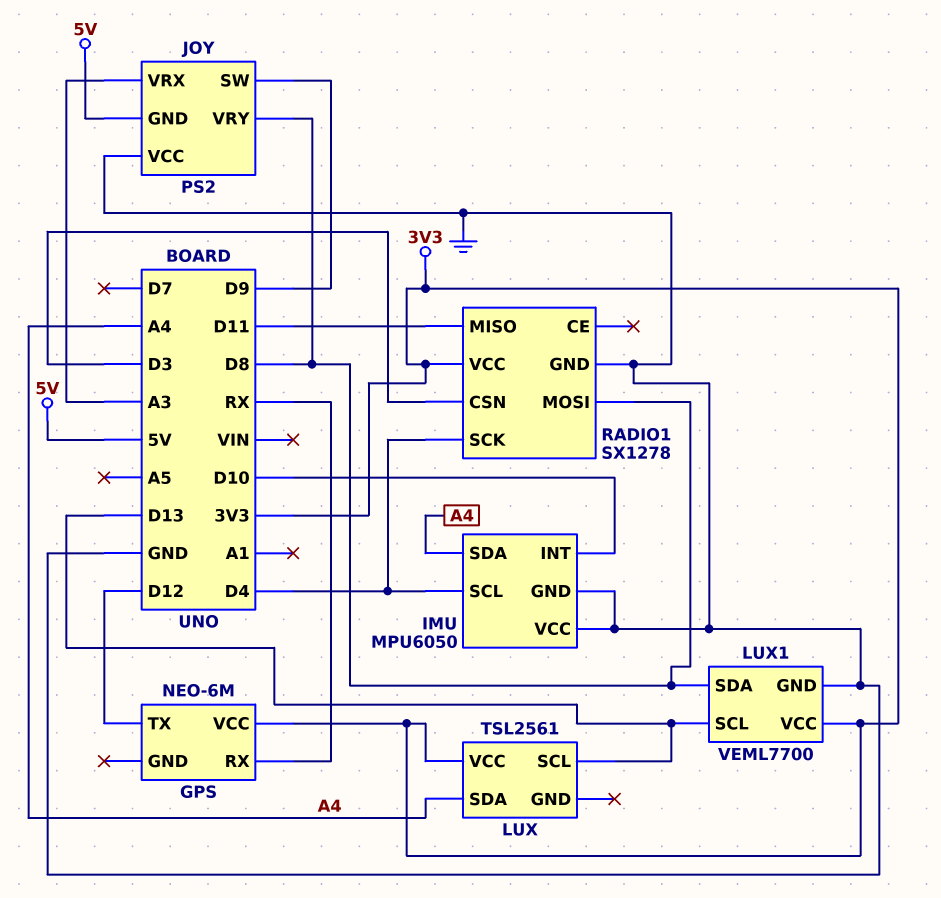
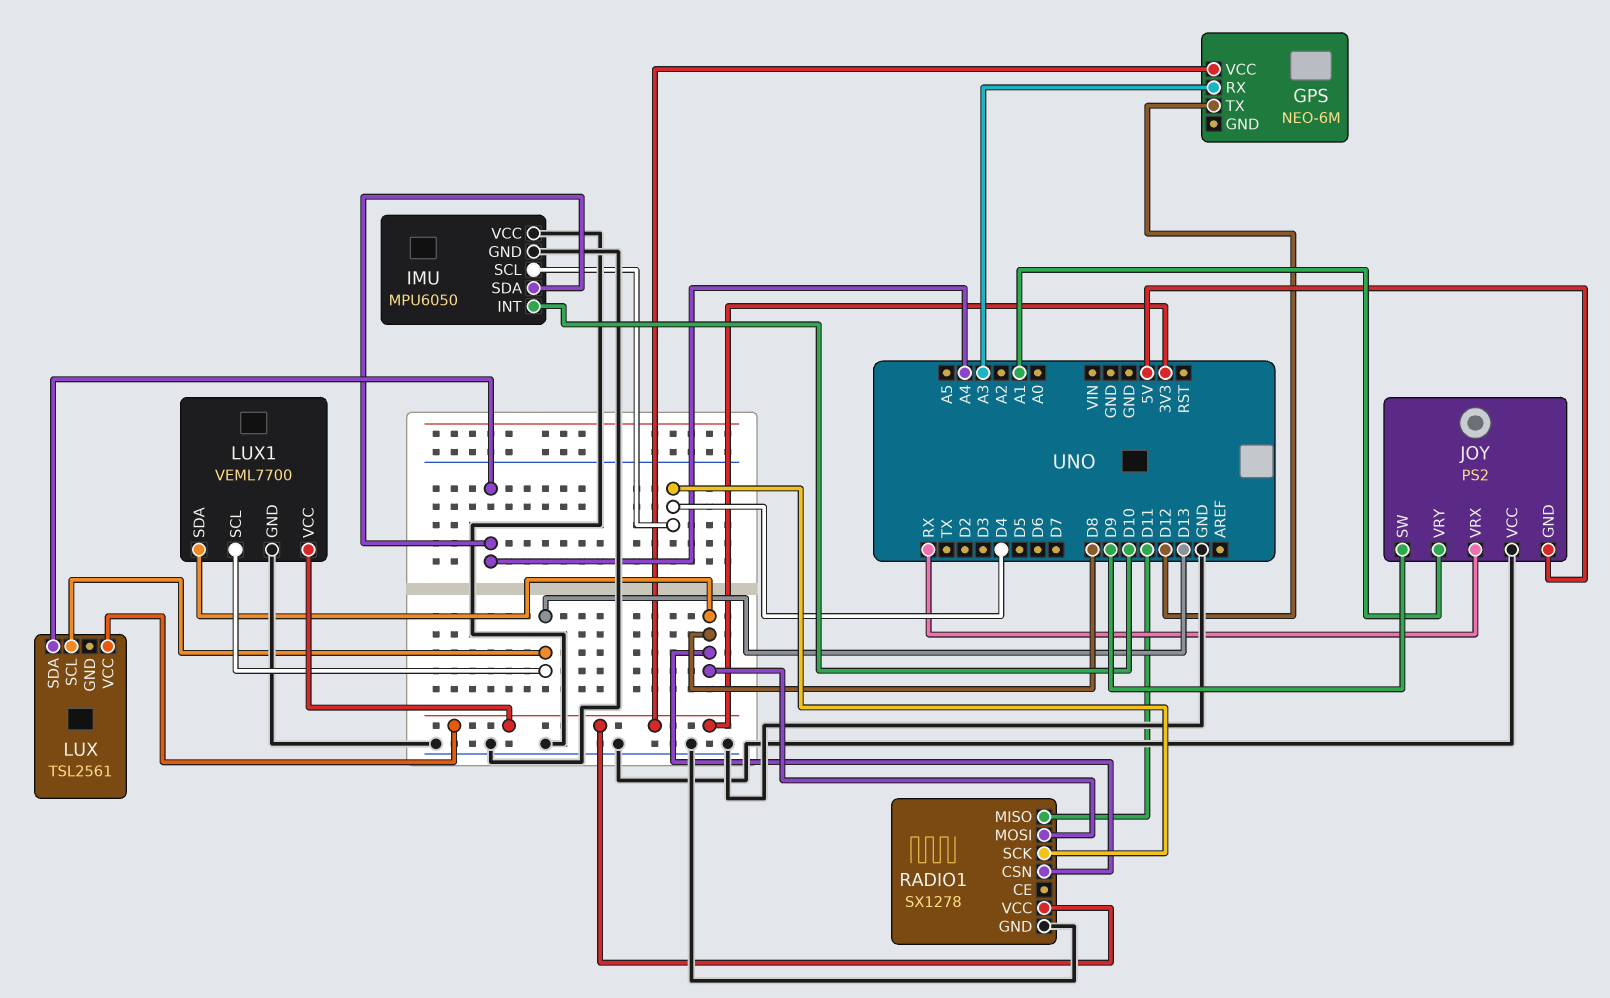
GPS pin RX: RX -> A3
JOY pin VRX: A3 -> RX
JOY pin VRY: D8 -> A1
RADIO1 pin CSN: D3 -> D8

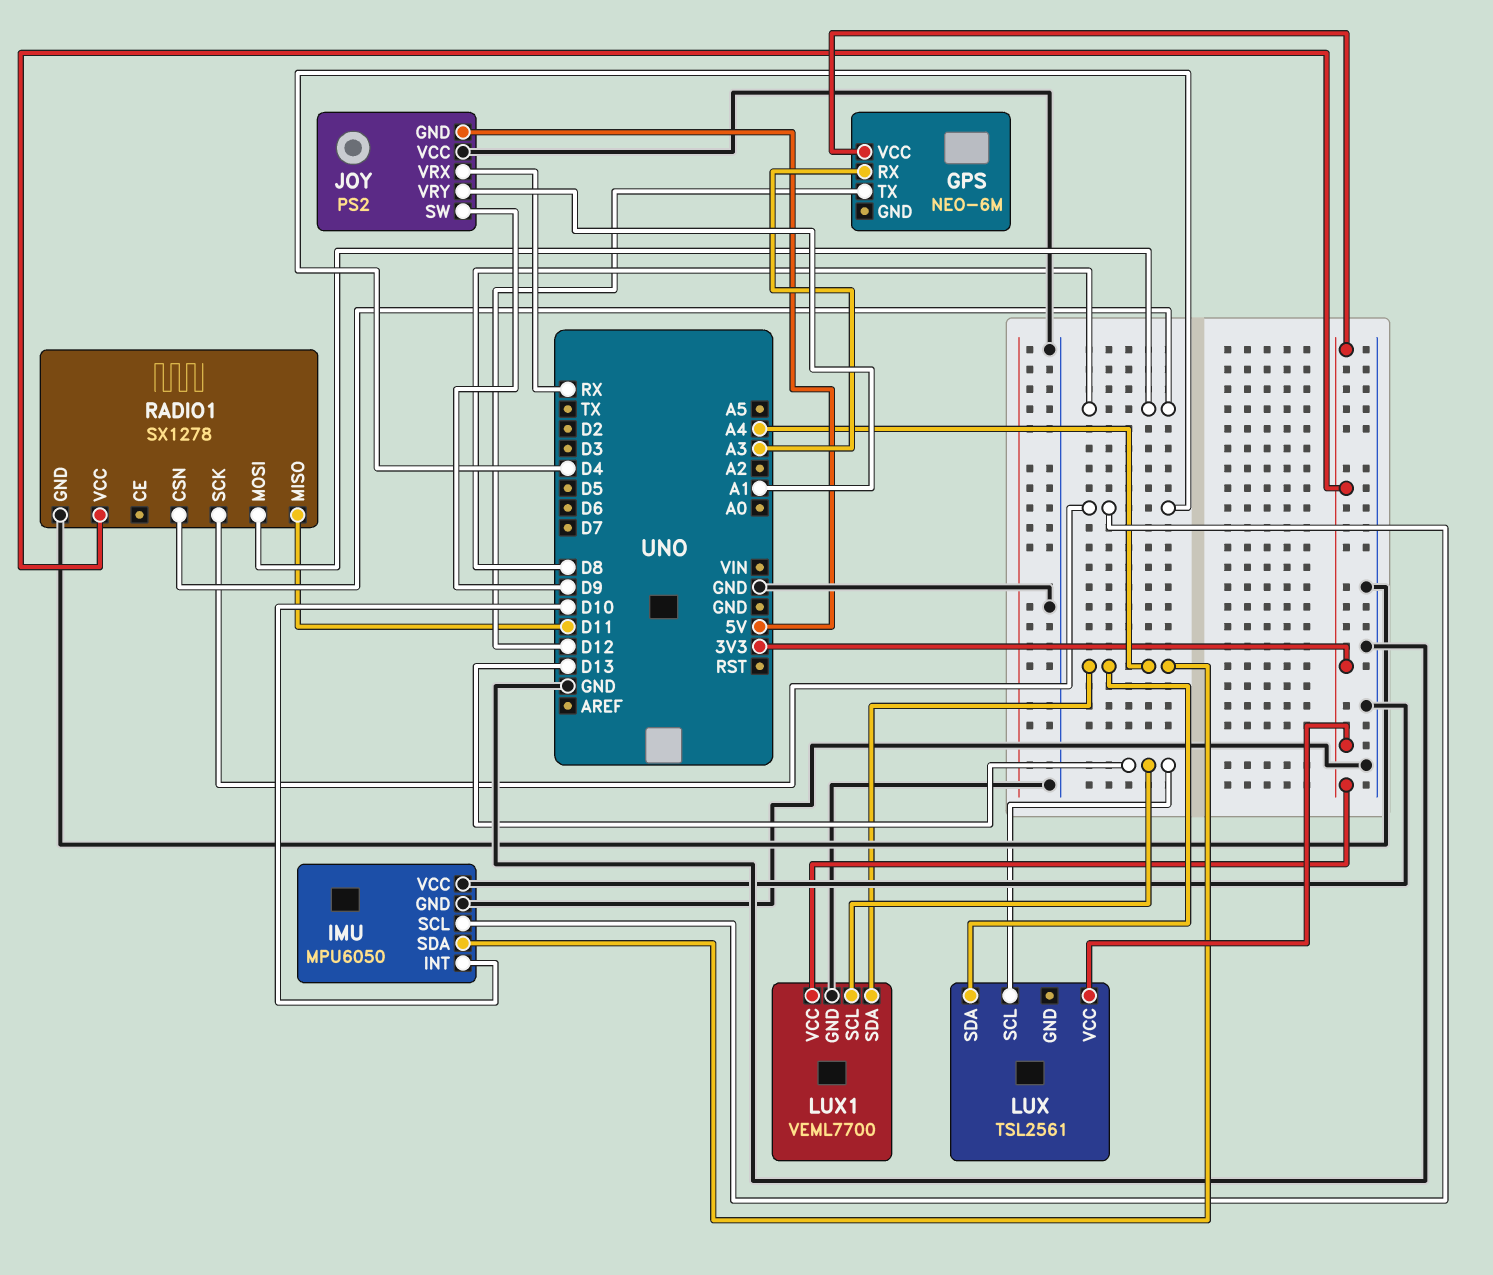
LUX1 pin SDA: D8 -> A4

